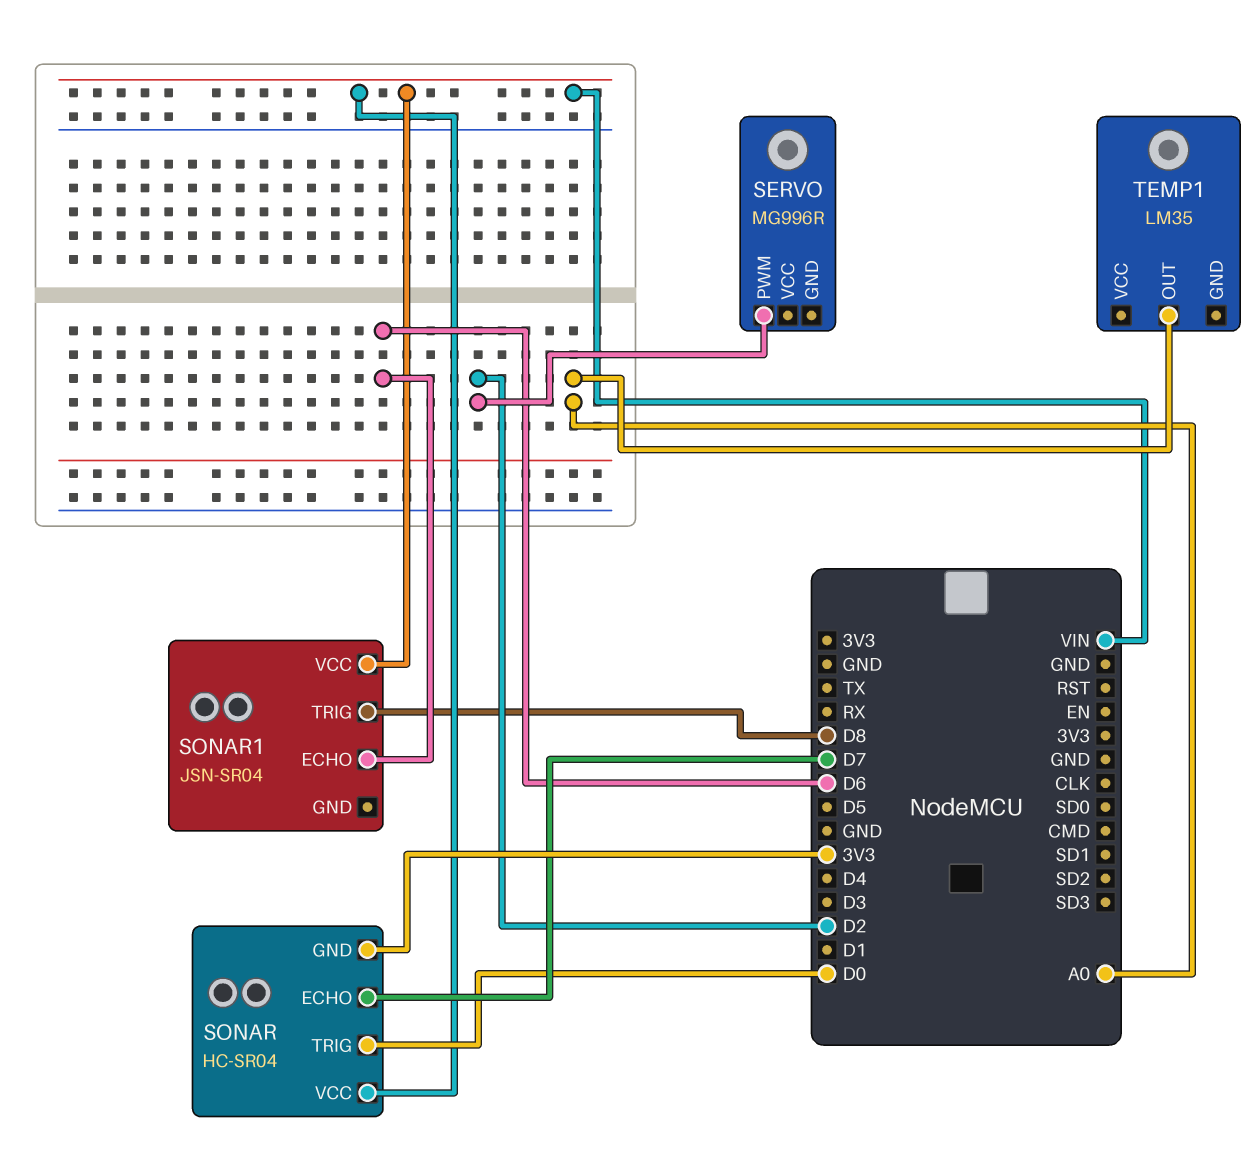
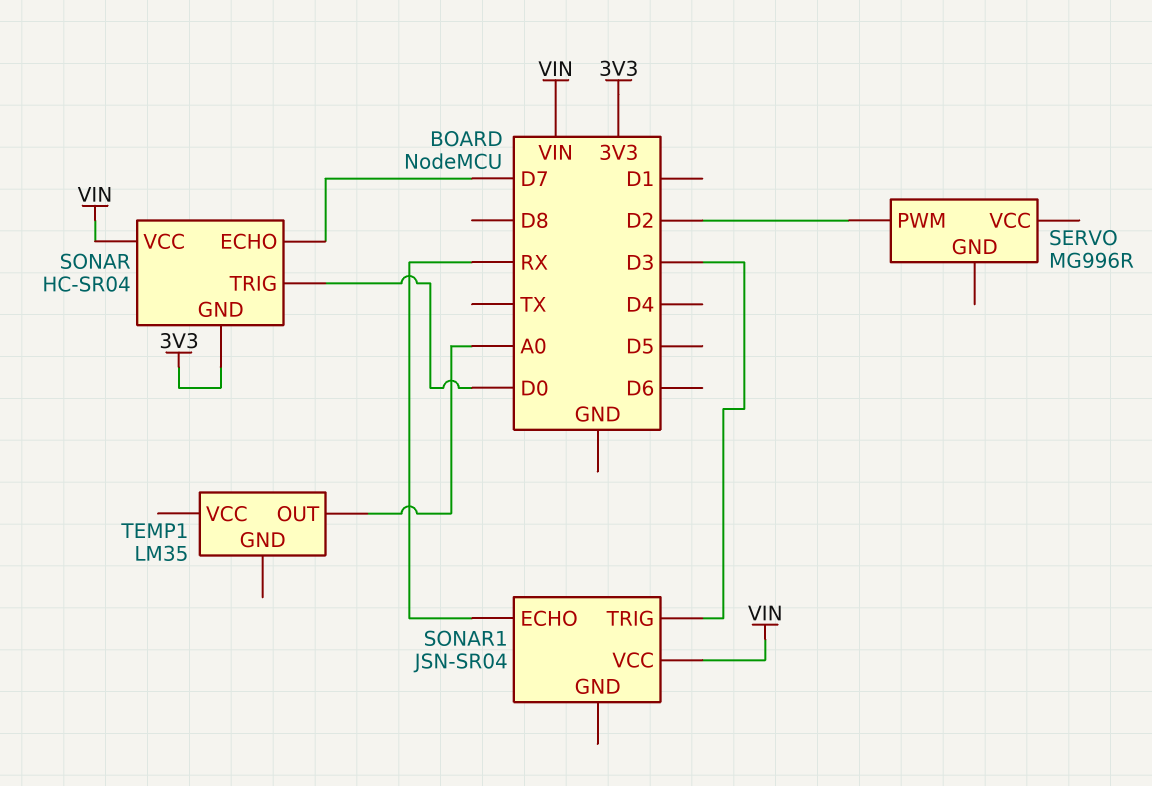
SONAR1 pin ECHO: D6 -> RX
SONAR1 pin TRIG: D8 -> D3

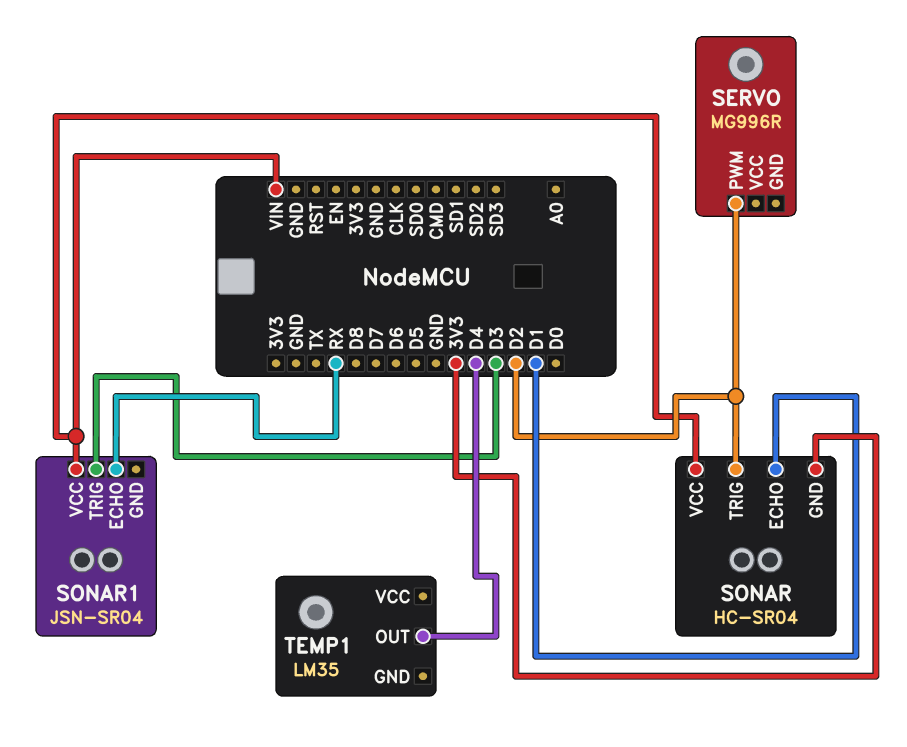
SONAR pin ECHO: D7 -> D1
SONAR pin TRIG: D0 -> D2
TEMP1 pin OUT: A0 -> D4

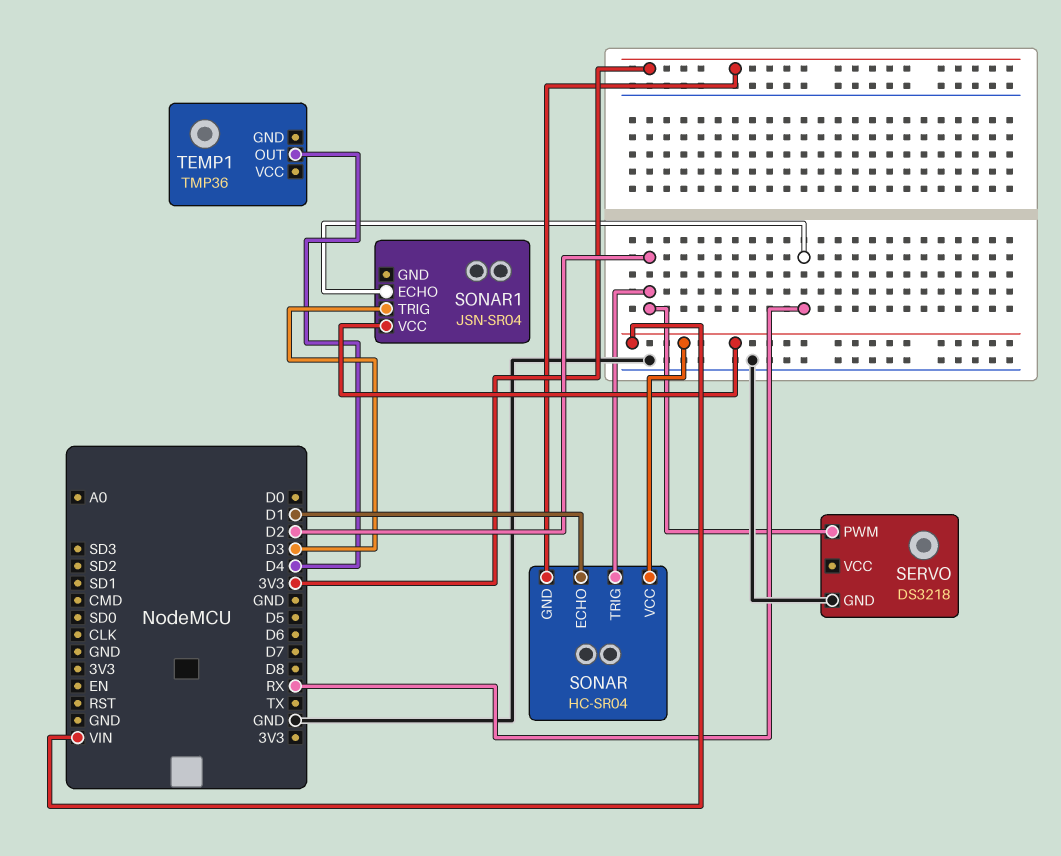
SERVO: MG996R -> DS3218
SERVO pin GND: none -> GND
TEMP1: LM35 -> TMP36

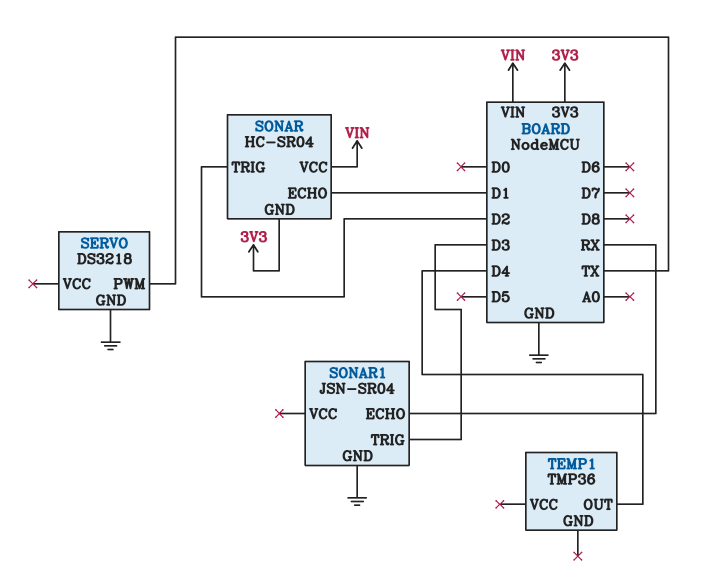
SERVO pin PWM: D2 -> TX
SONAR1 pin GND: none -> GND
SONAR1 pin VCC: VIN -> none

